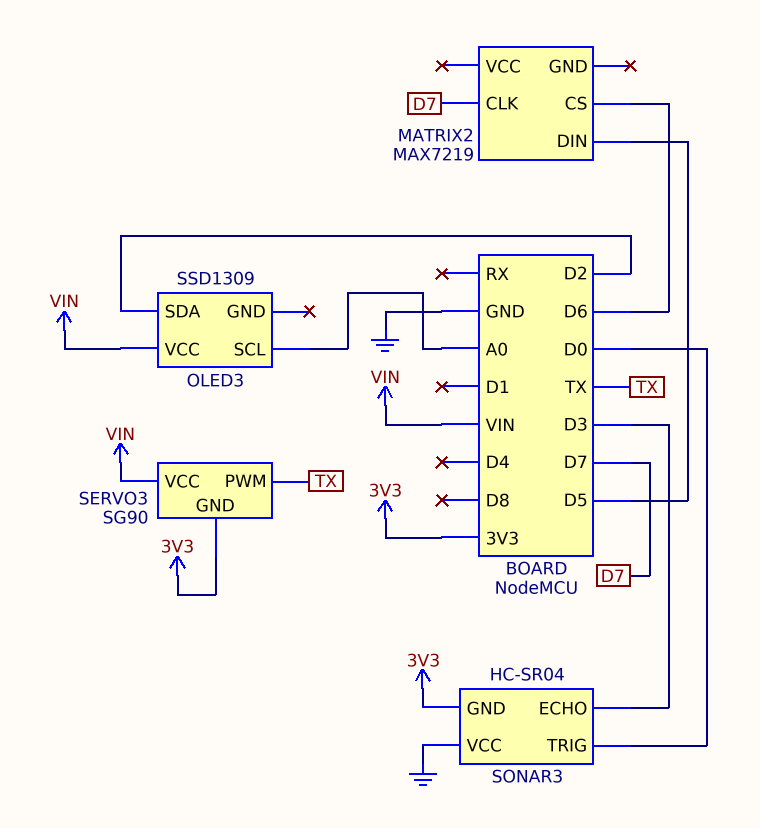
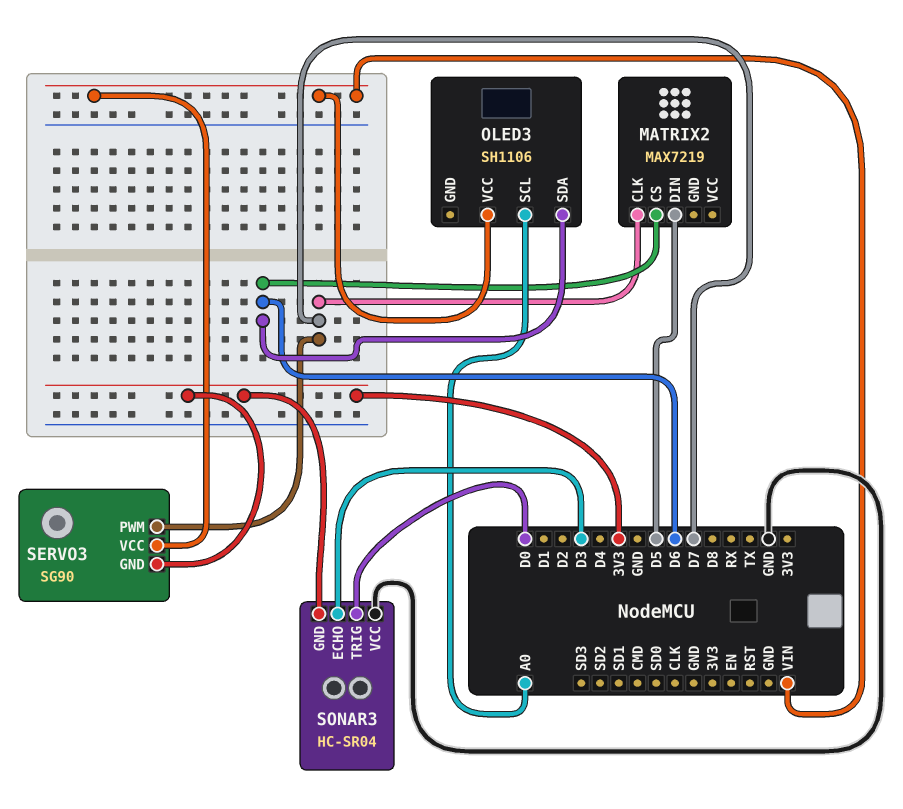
OLED3: SSD1309 -> SH1106
OLED3 pin SDA: D2 -> D6
SERVO3 pin PWM: TX -> D7

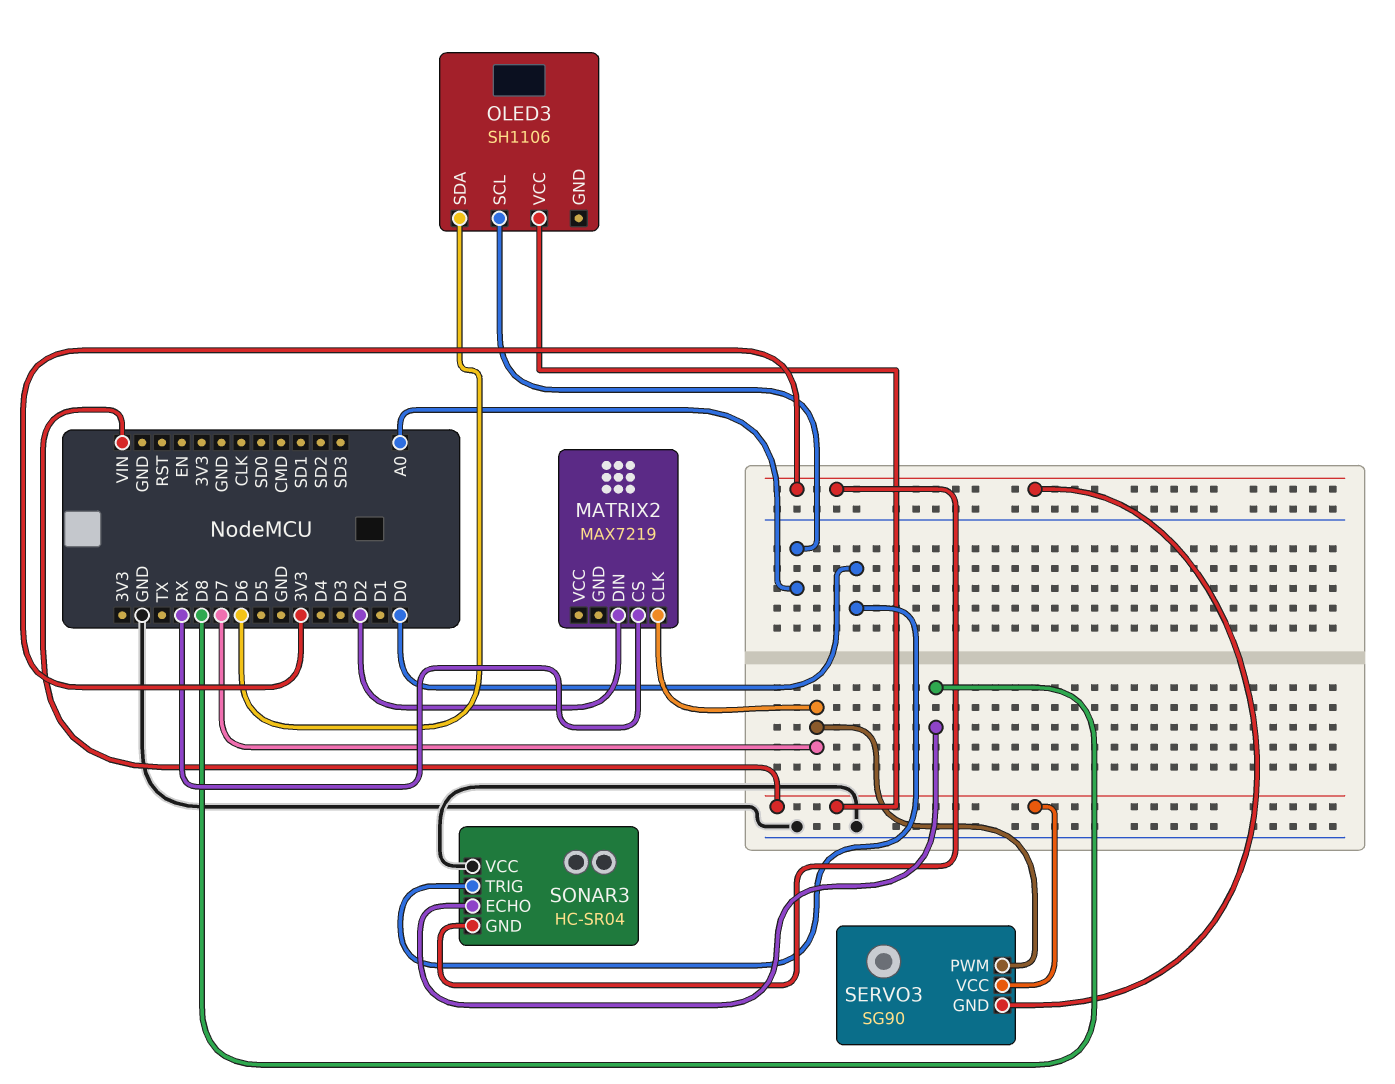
MATRIX2 pin CS: D6 -> RX
MATRIX2 pin DIN: D5 -> D2
SONAR3 pin ECHO: D3 -> D8

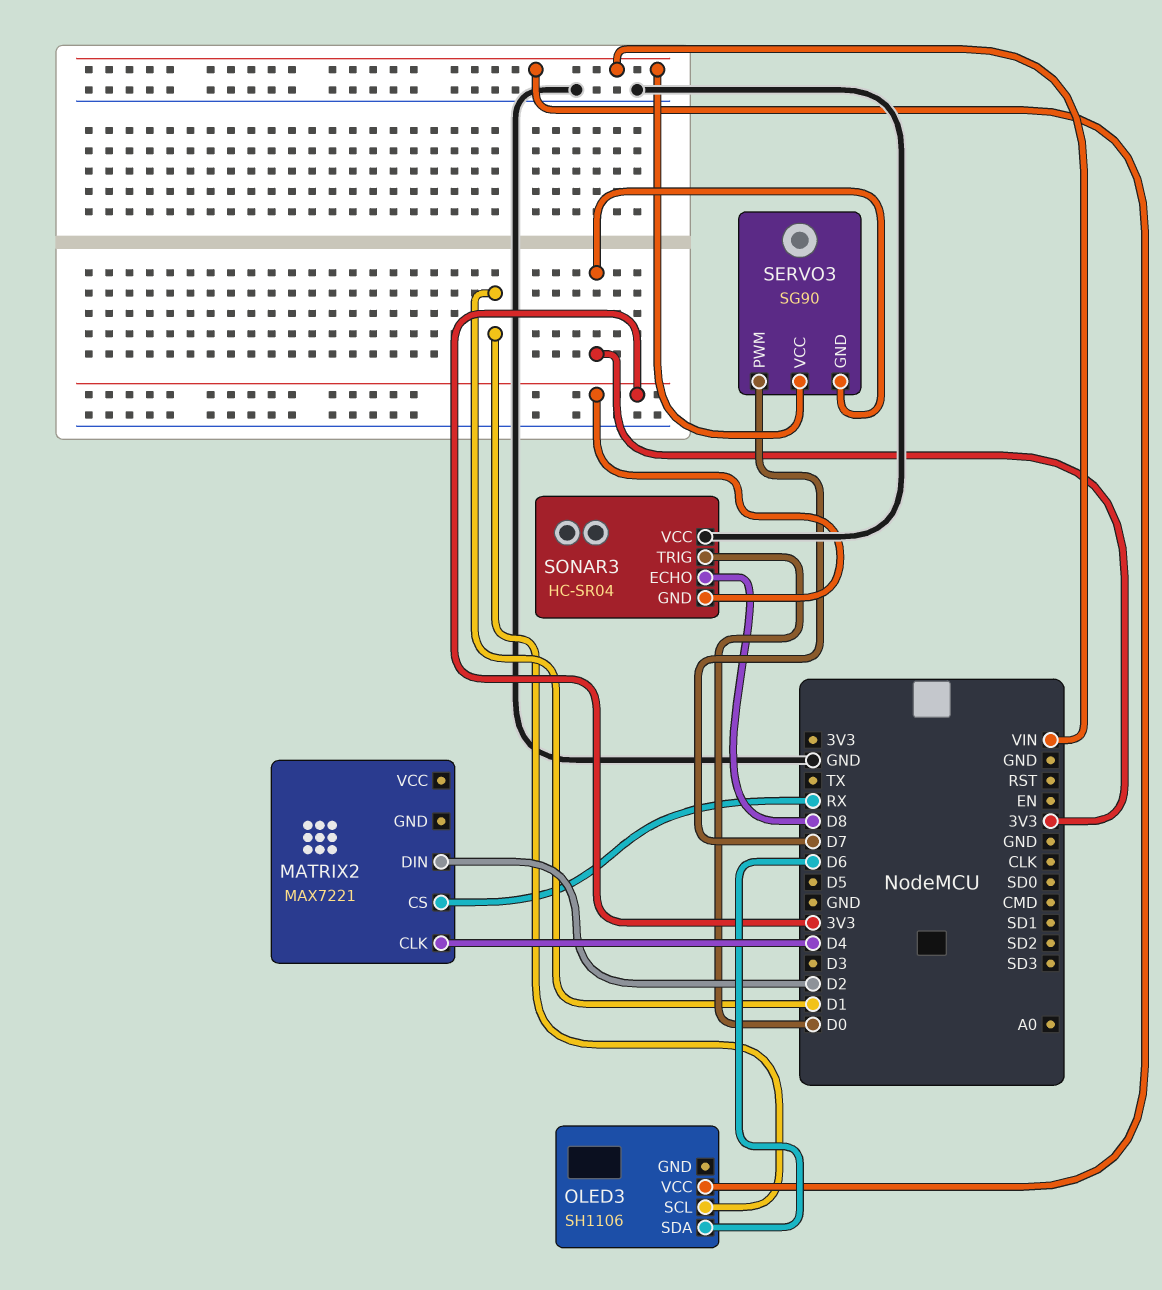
MATRIX2: MAX7219 -> MAX7221
MATRIX2 pin CLK: D7 -> D4
OLED3 pin SCL: A0 -> D1

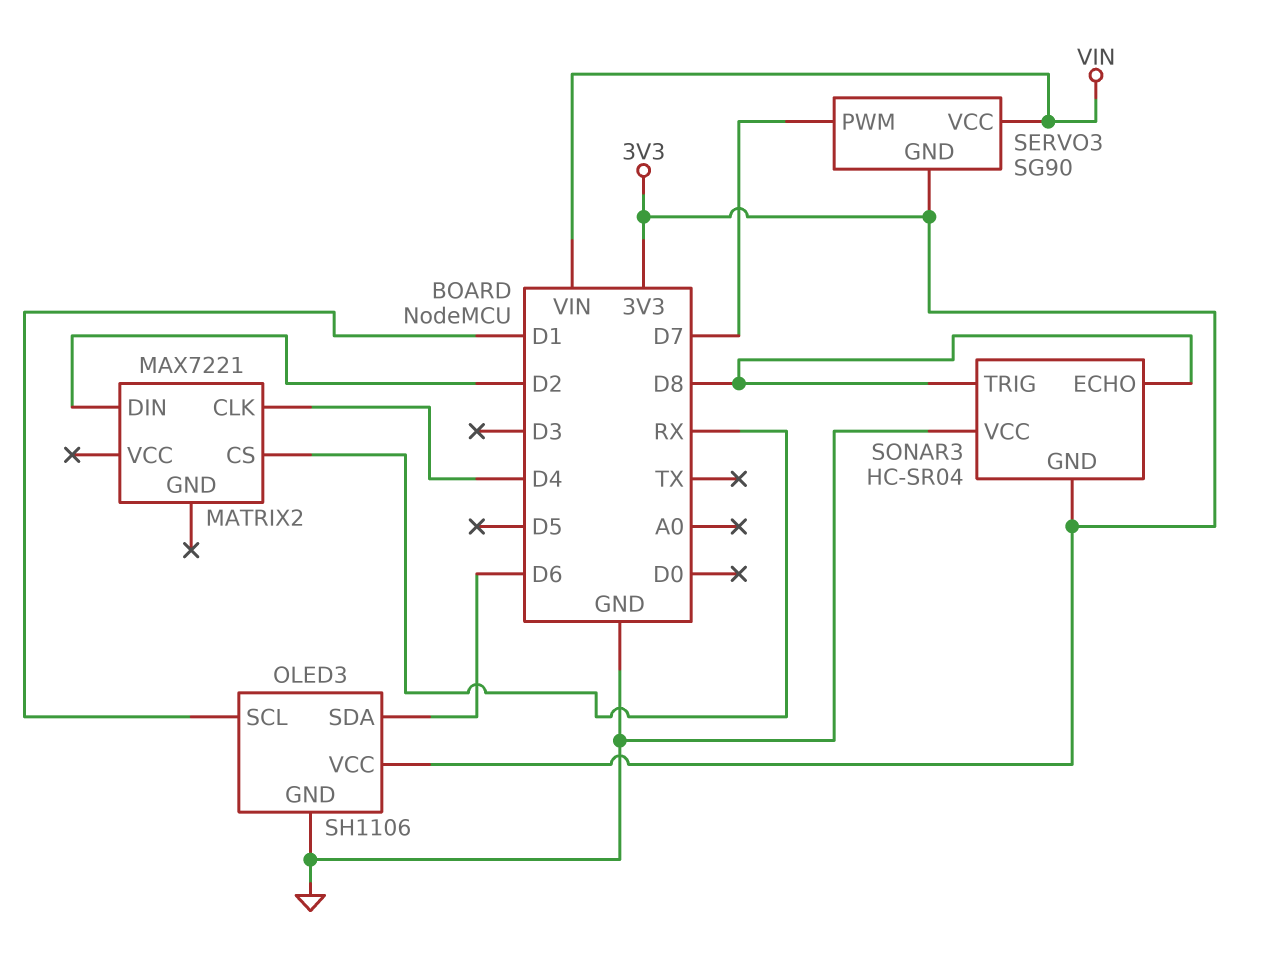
OLED3 pin GND: none -> GND
OLED3 pin VCC: VIN -> 3V3
SONAR3 pin TRIG: D0 -> D8

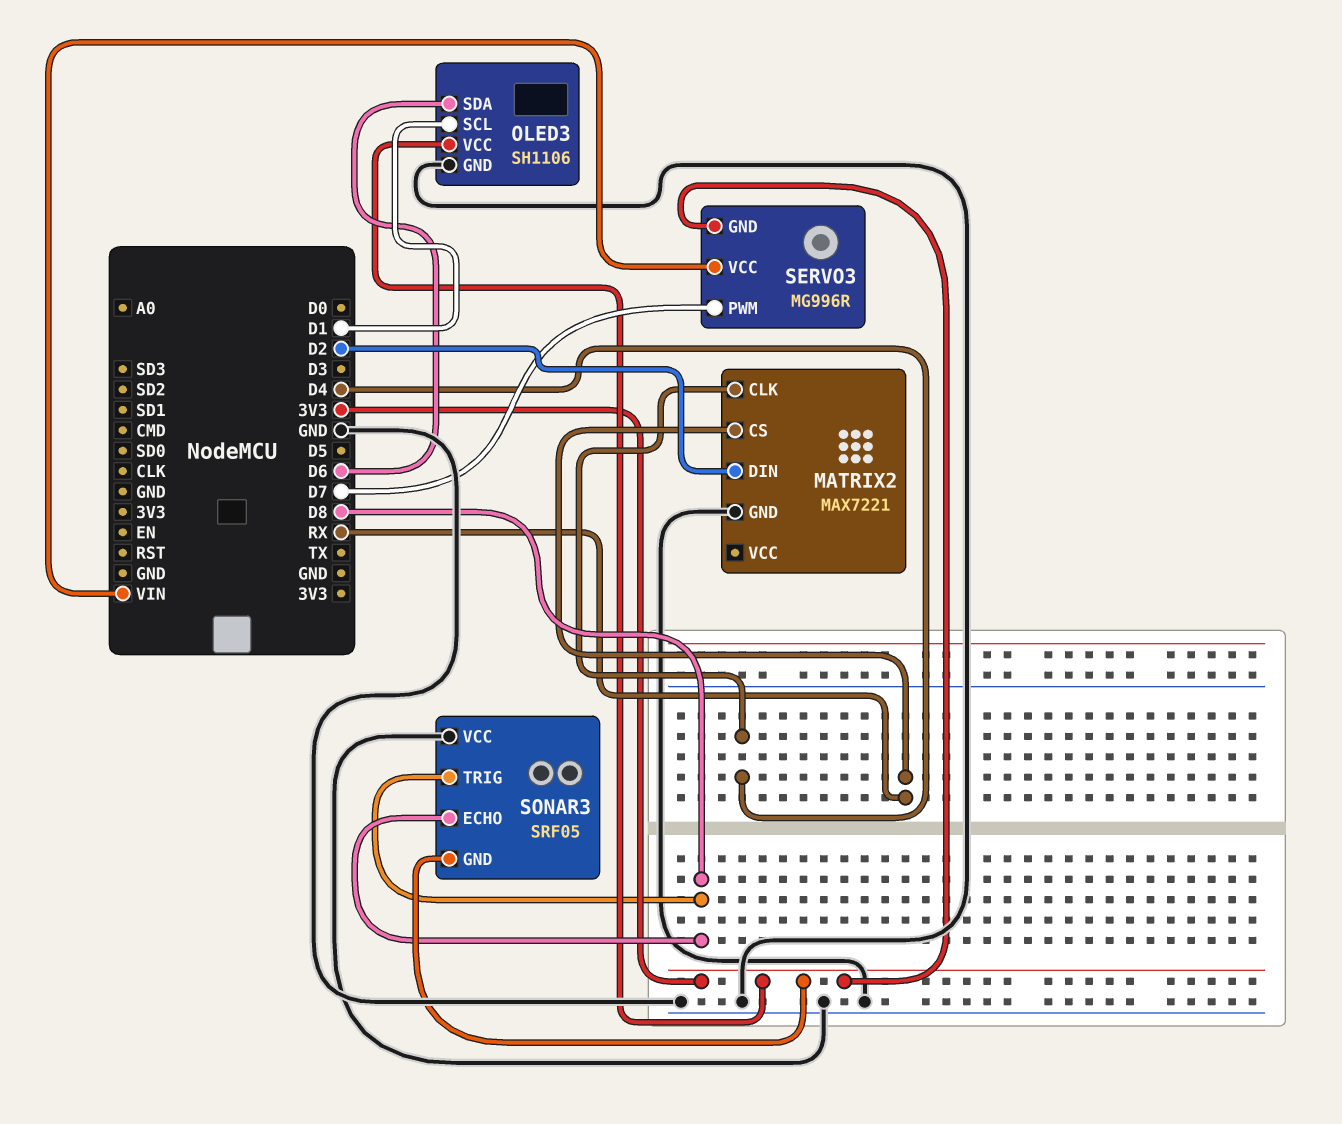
MATRIX2 pin GND: none -> GND
SERVO3: SG90 -> MG996R
SONAR3: HC-SR04 -> SRF05

